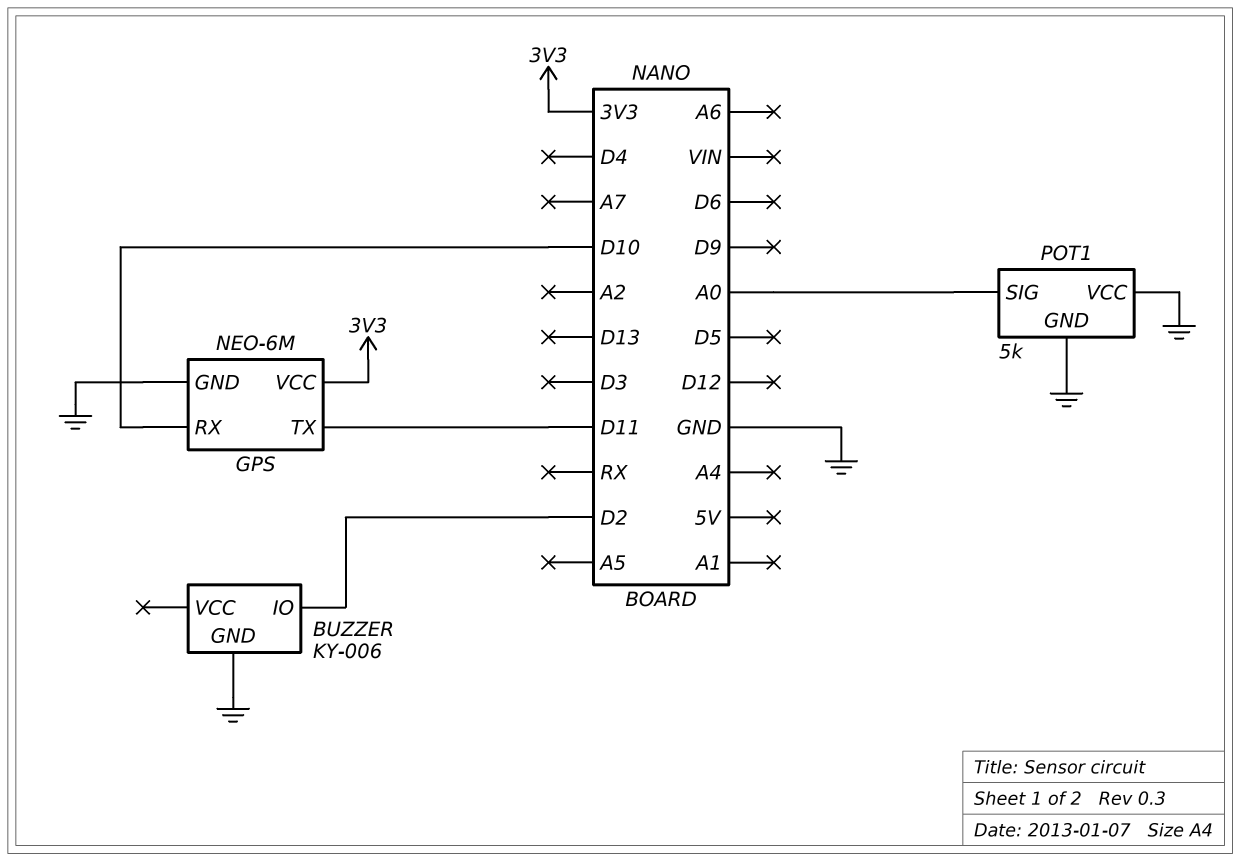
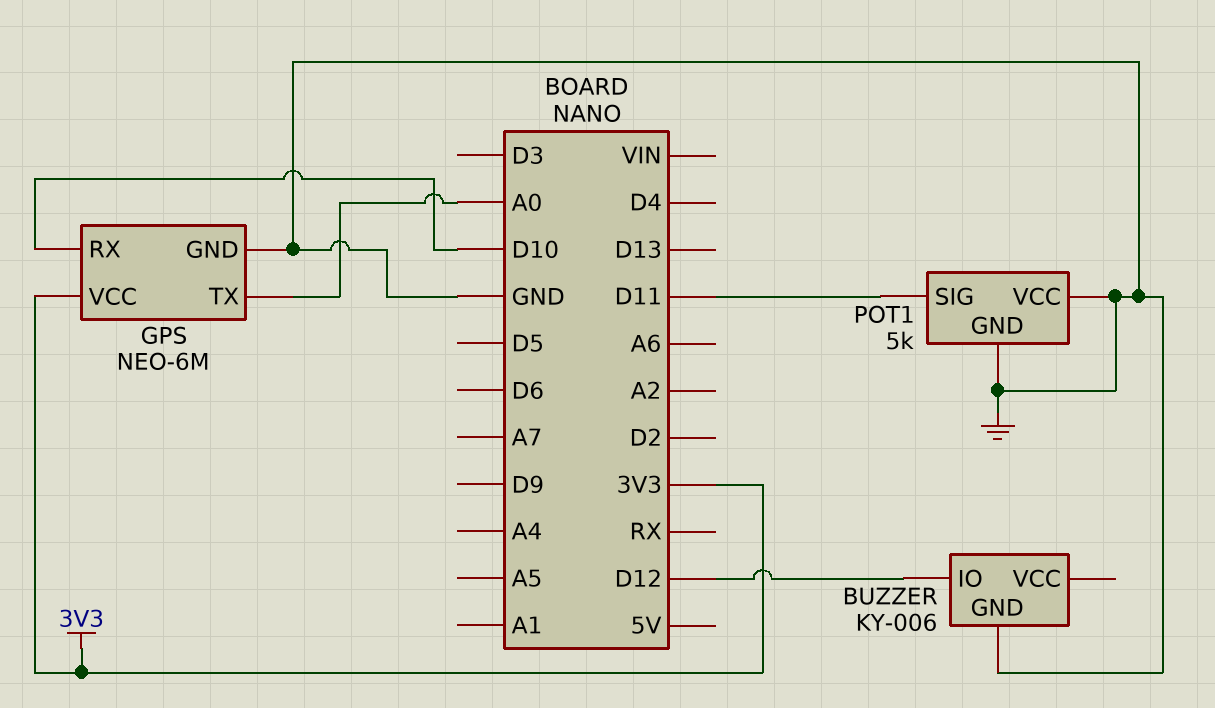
BUZZER pin IO: D2 -> D12
GPS pin TX: D11 -> A0
POT1 pin SIG: A0 -> D11

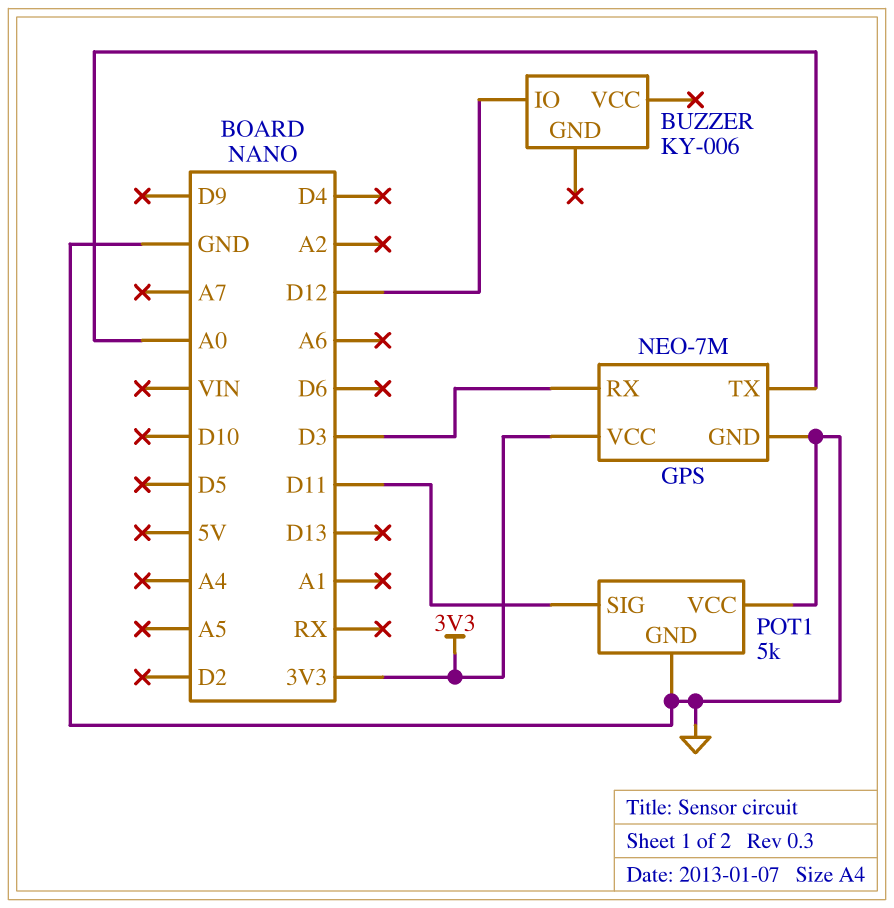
BUZZER pin GND: GND -> none
GPS: NEO-6M -> NEO-7M
GPS pin RX: D10 -> D3

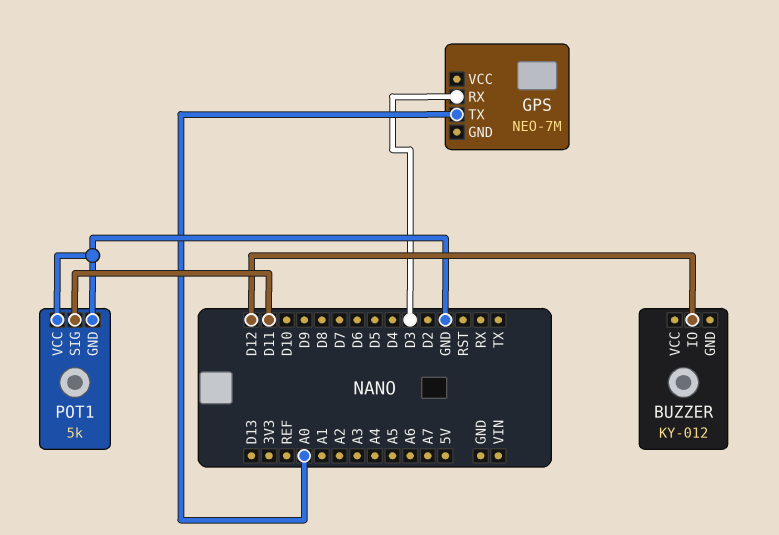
BUZZER: KY-006 -> KY-012
GPS pin GND: GND -> none
GPS pin VCC: 3V3 -> none

